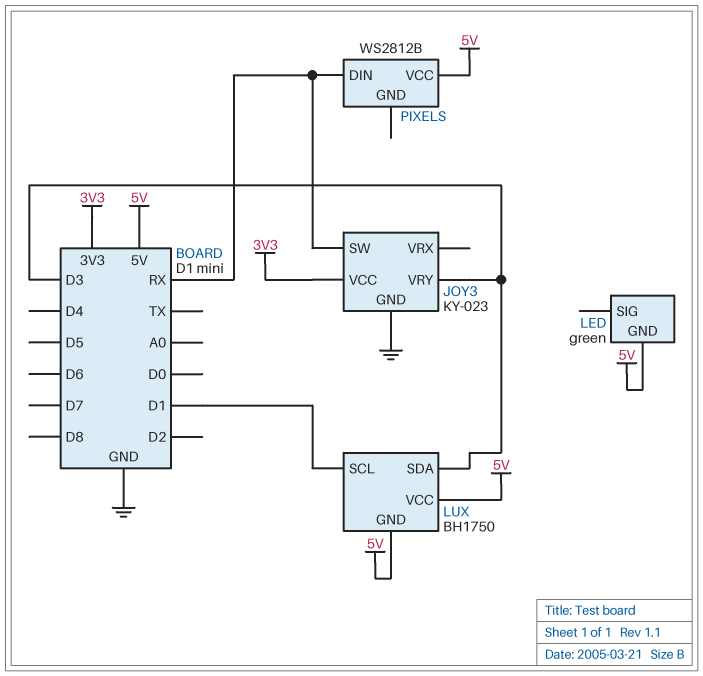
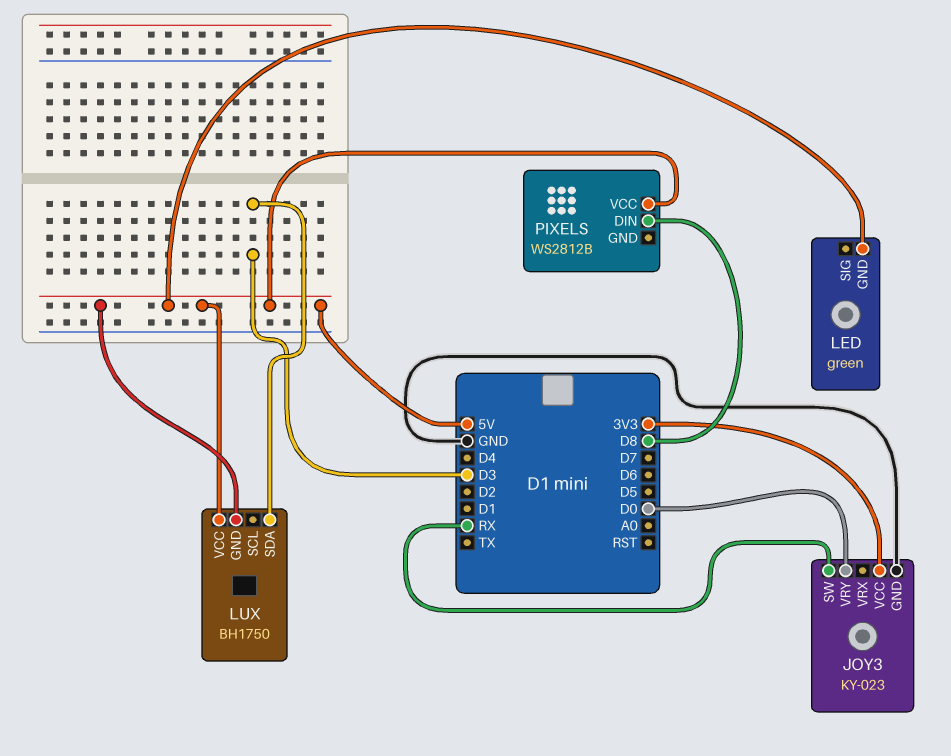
JOY3 pin VRY: D3 -> D0
LUX pin SCL: D1 -> none
PIXELS pin DIN: RX -> D8

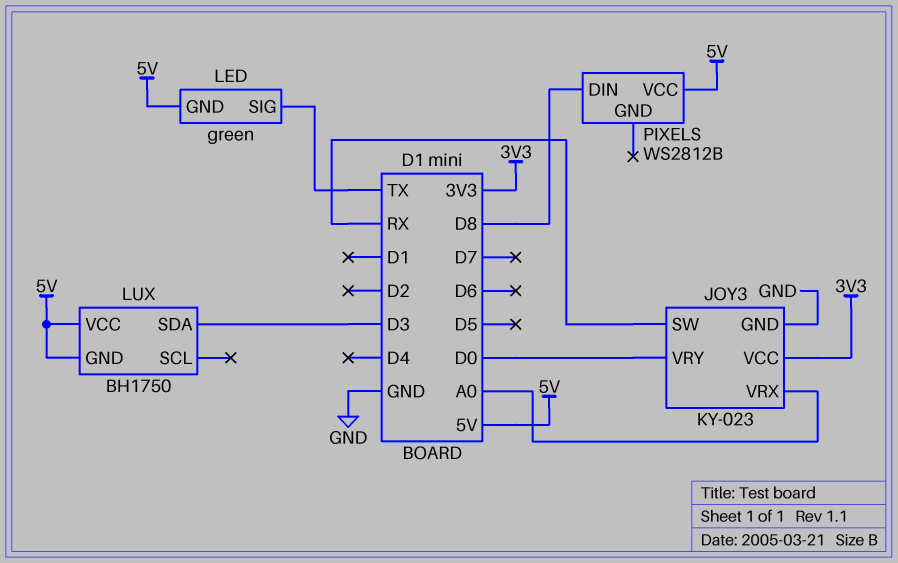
JOY3 pin VRX: none -> A0
LED pin SIG: none -> TX

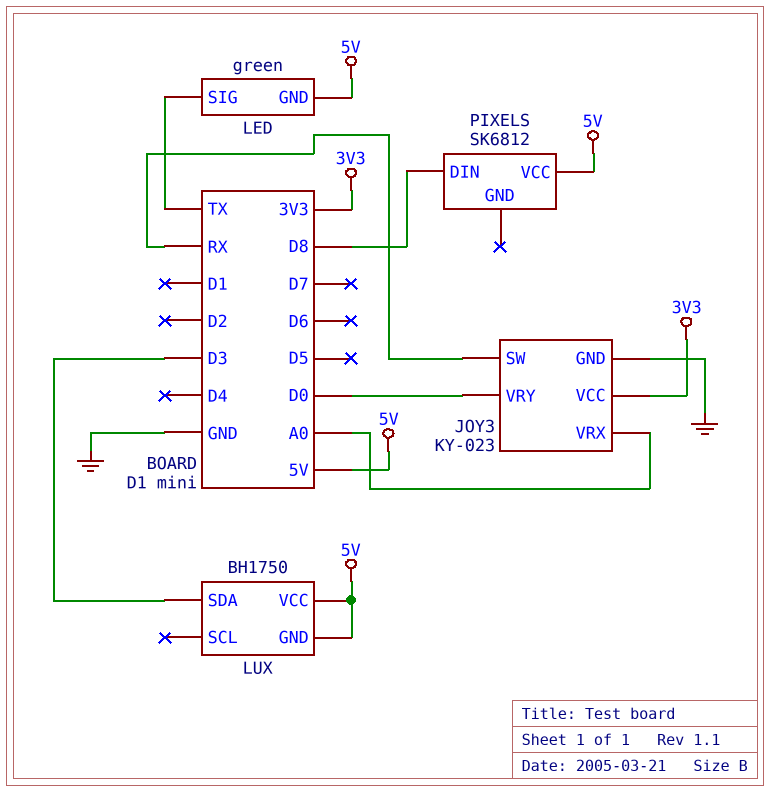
PIXELS: WS2812B -> SK6812

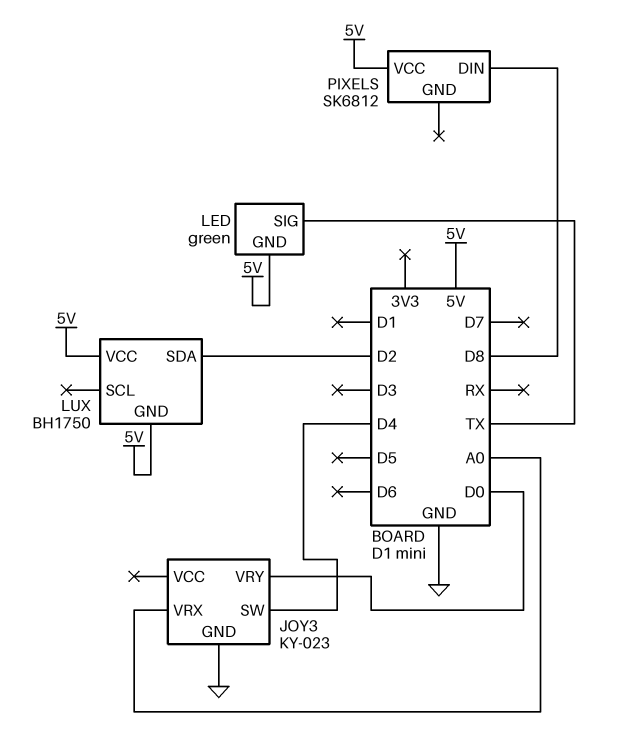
JOY3 pin SW: RX -> D4
JOY3 pin VCC: 3V3 -> none
LUX pin SDA: D3 -> D2

